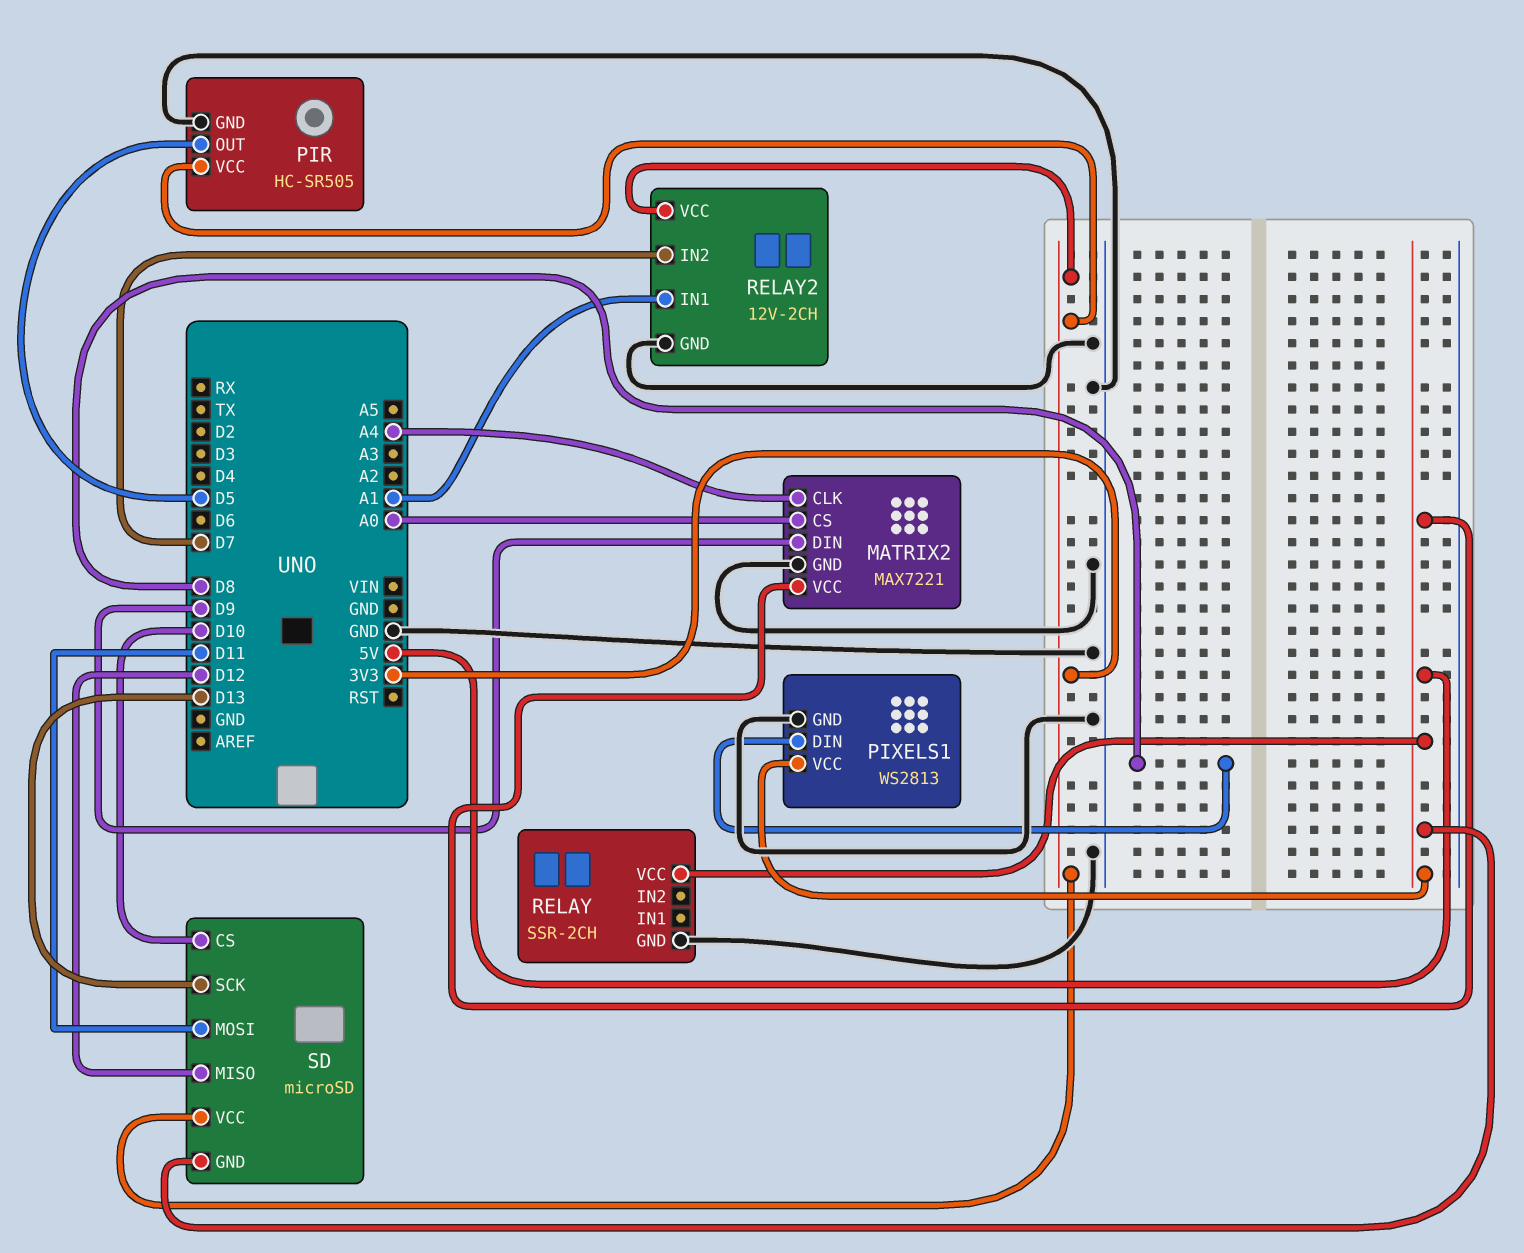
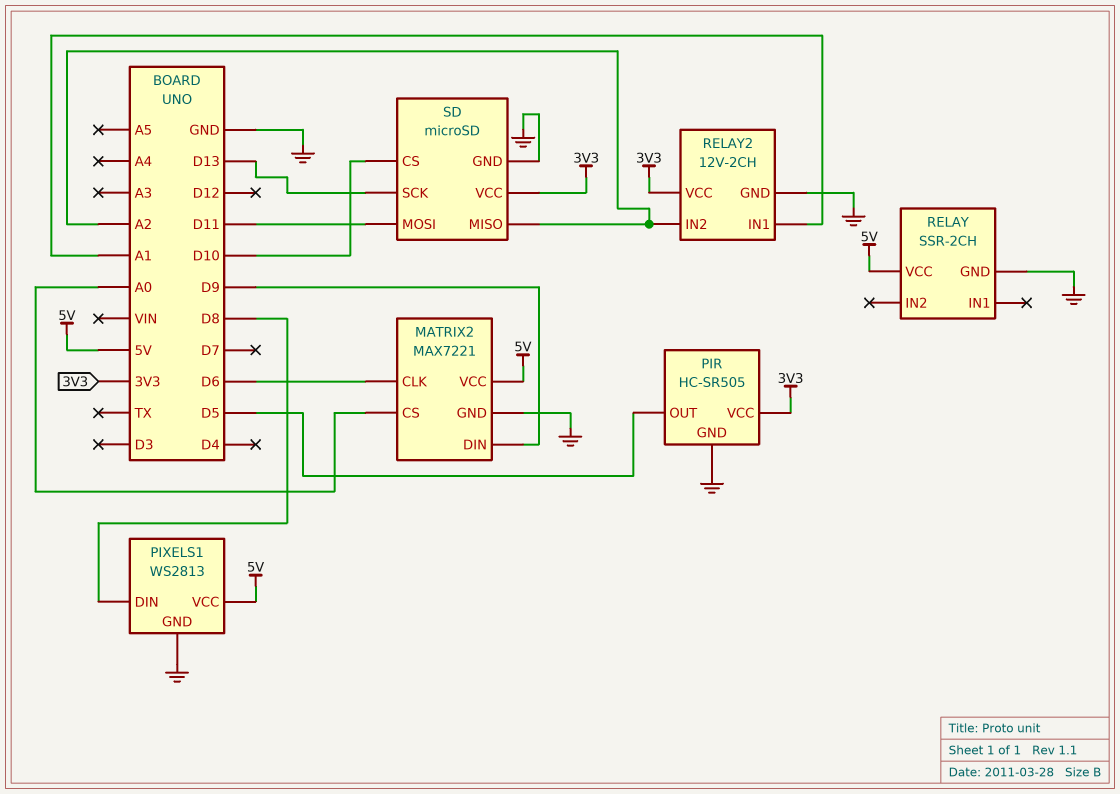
MATRIX2 pin CLK: A4 -> D6
RELAY2 pin IN2: D7 -> A2
SD pin GND: 5V -> GND
SD pin MISO: D12 -> A2

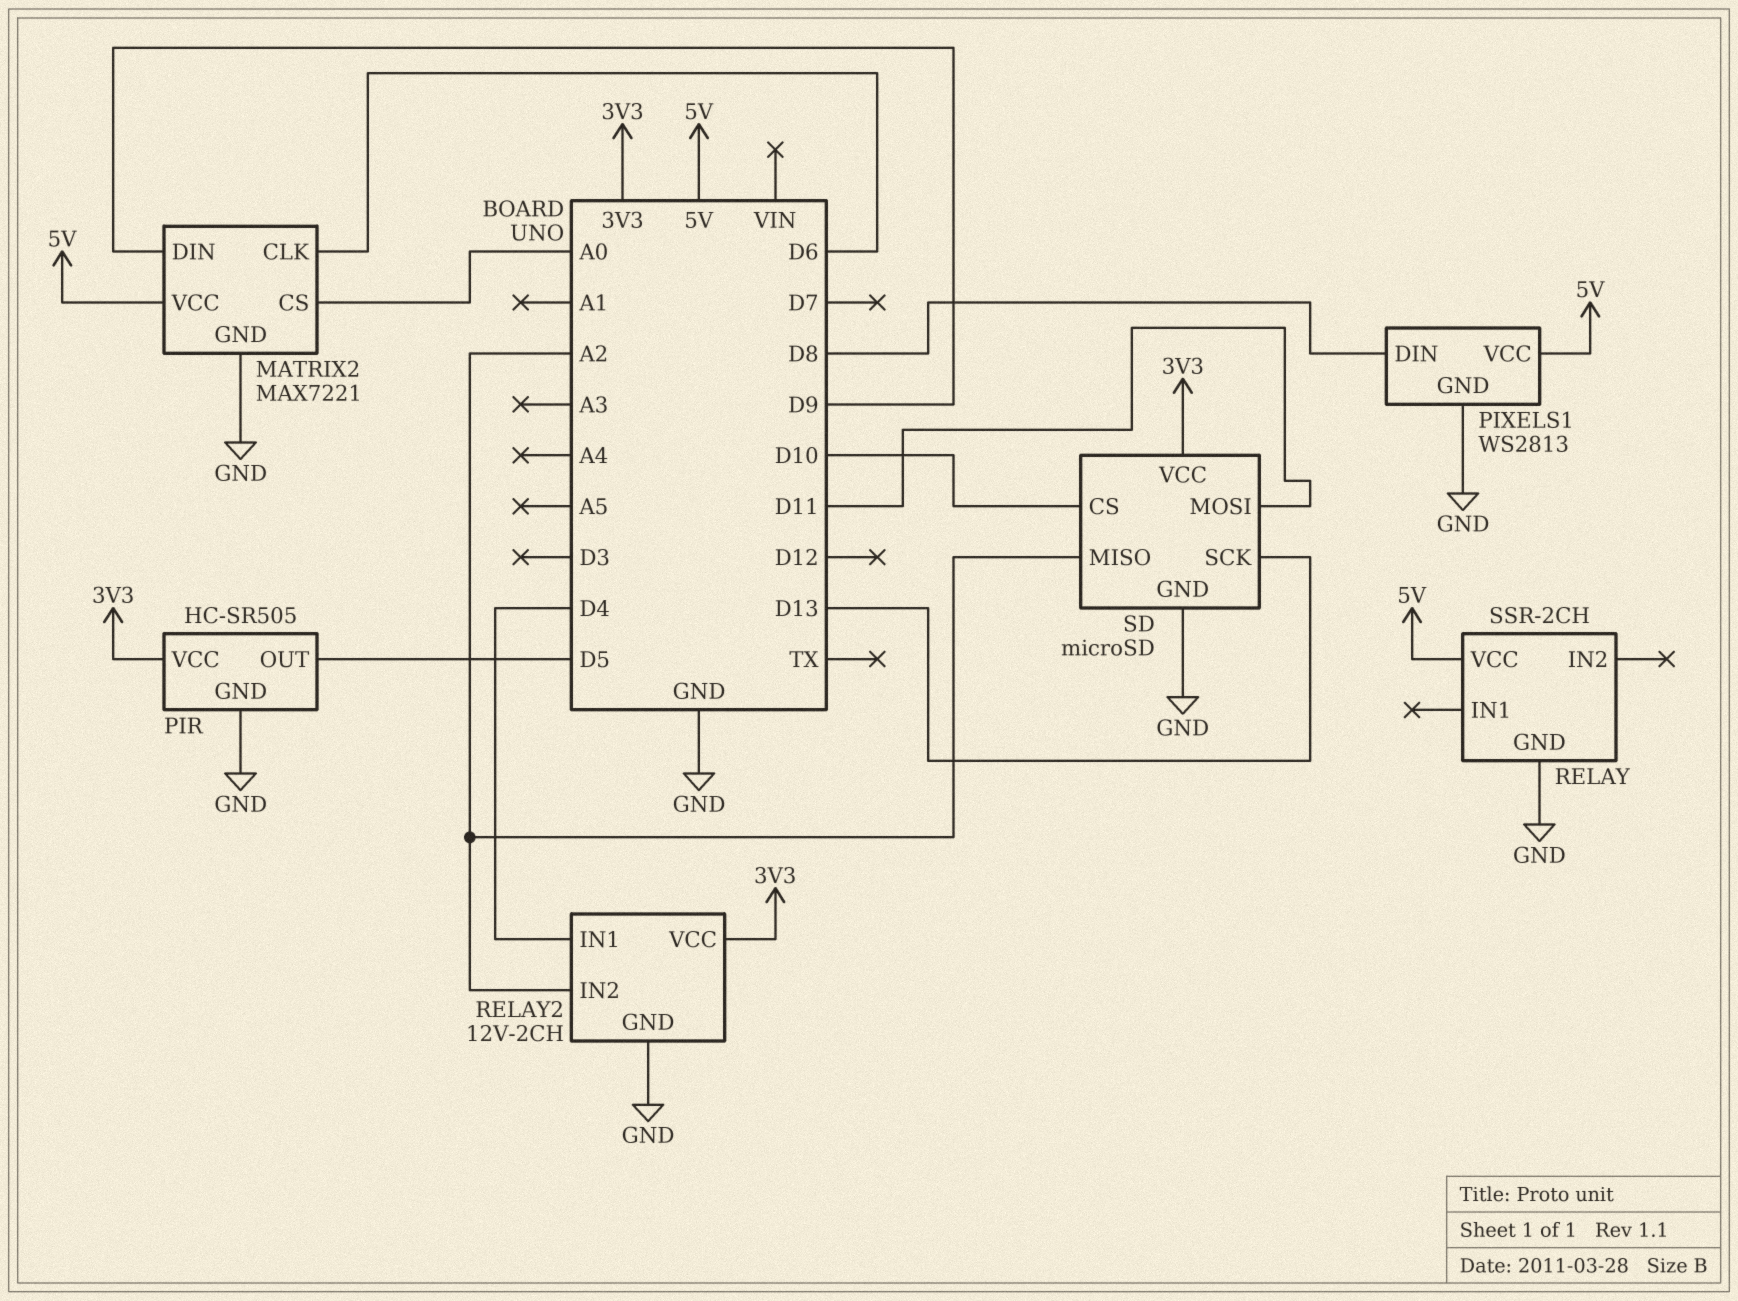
RELAY2 pin IN1: A1 -> D4

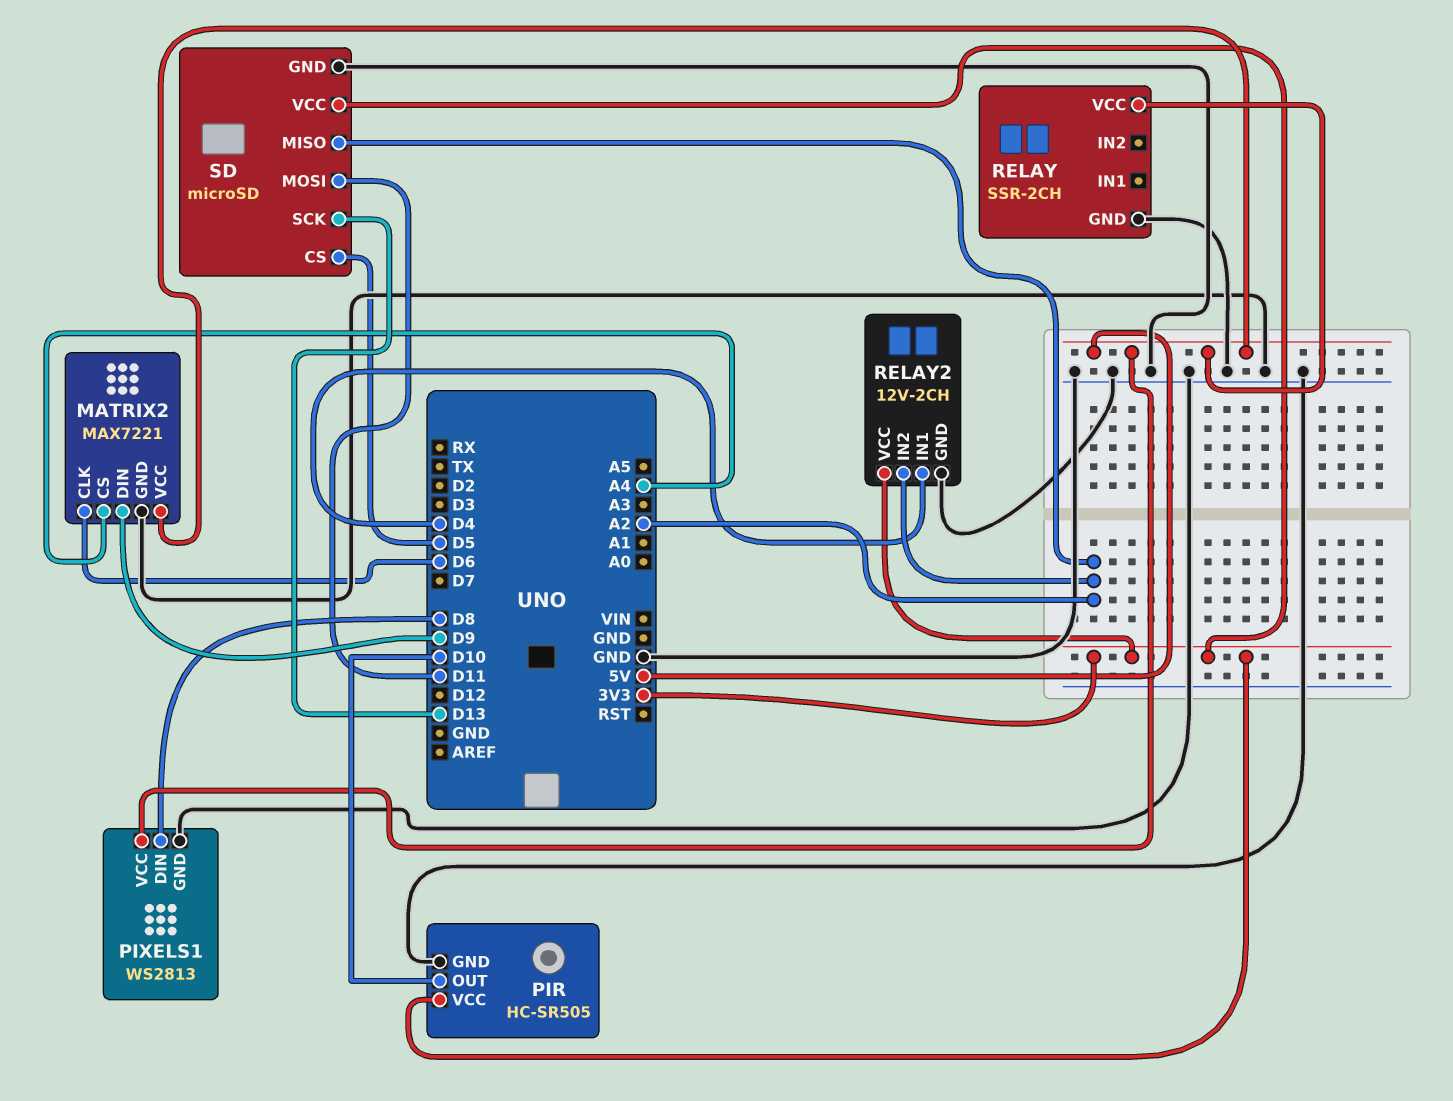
MATRIX2 pin CS: A0 -> A4
PIR pin OUT: D5 -> D10
SD pin CS: D10 -> D5

